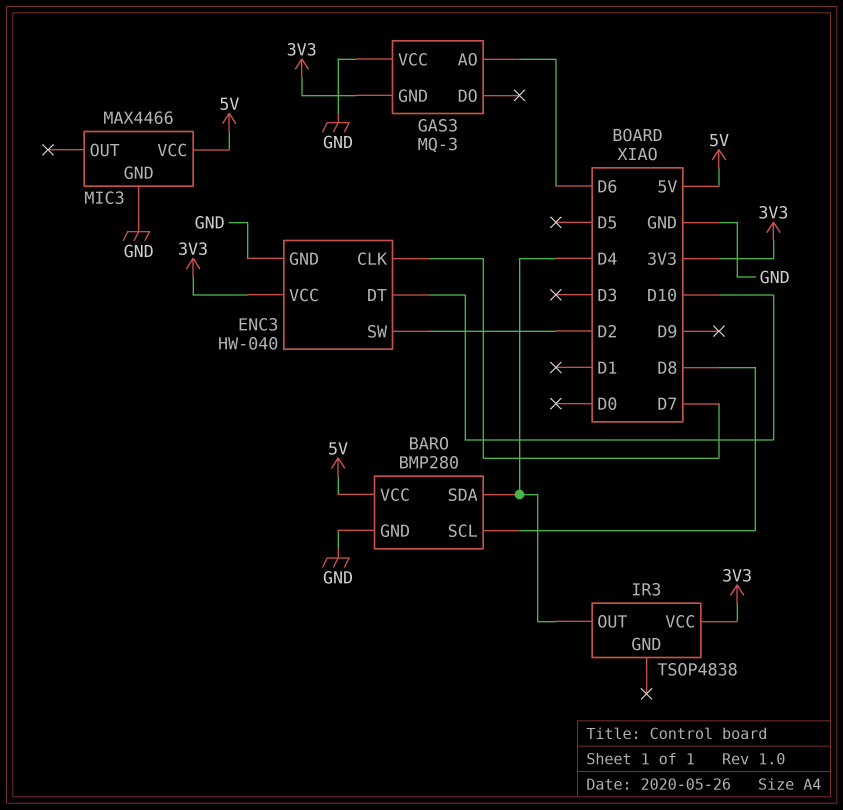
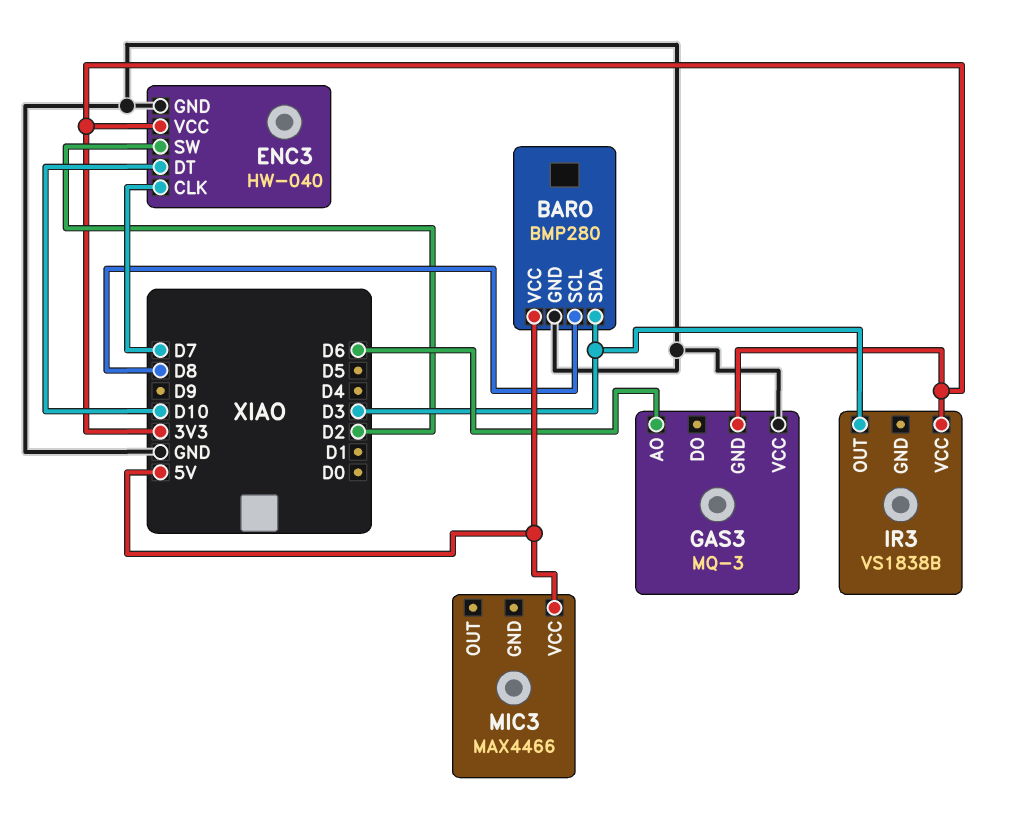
BARO pin SDA: D4 -> D3
IR3: TSOP4838 -> VS1838B
IR3 pin OUT: D4 -> D3
MIC3 pin GND: GND -> none

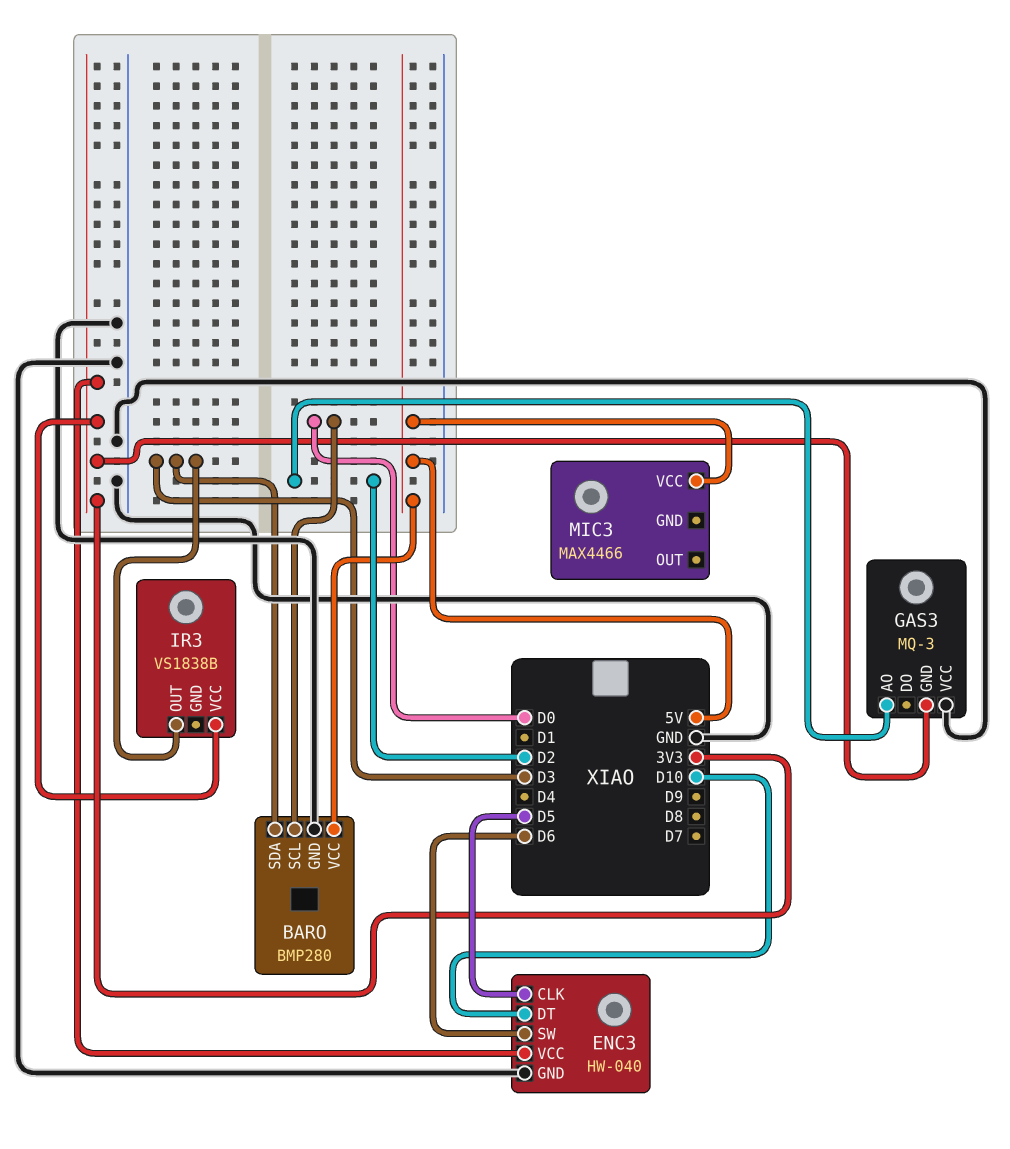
BARO pin SCL: D8 -> D0
ENC3 pin CLK: D7 -> D5
ENC3 pin SW: D2 -> D6
GAS3 pin AO: D6 -> D2

